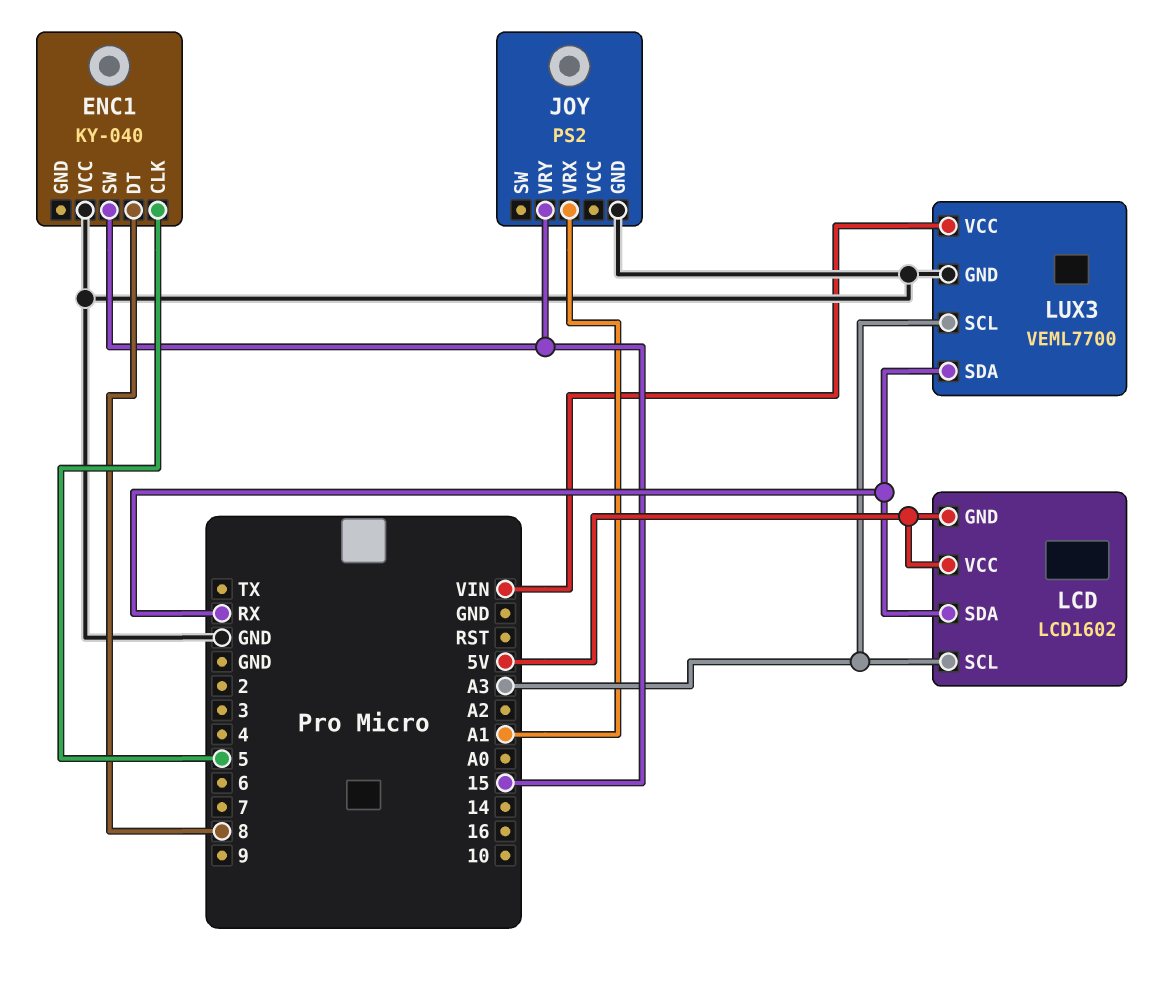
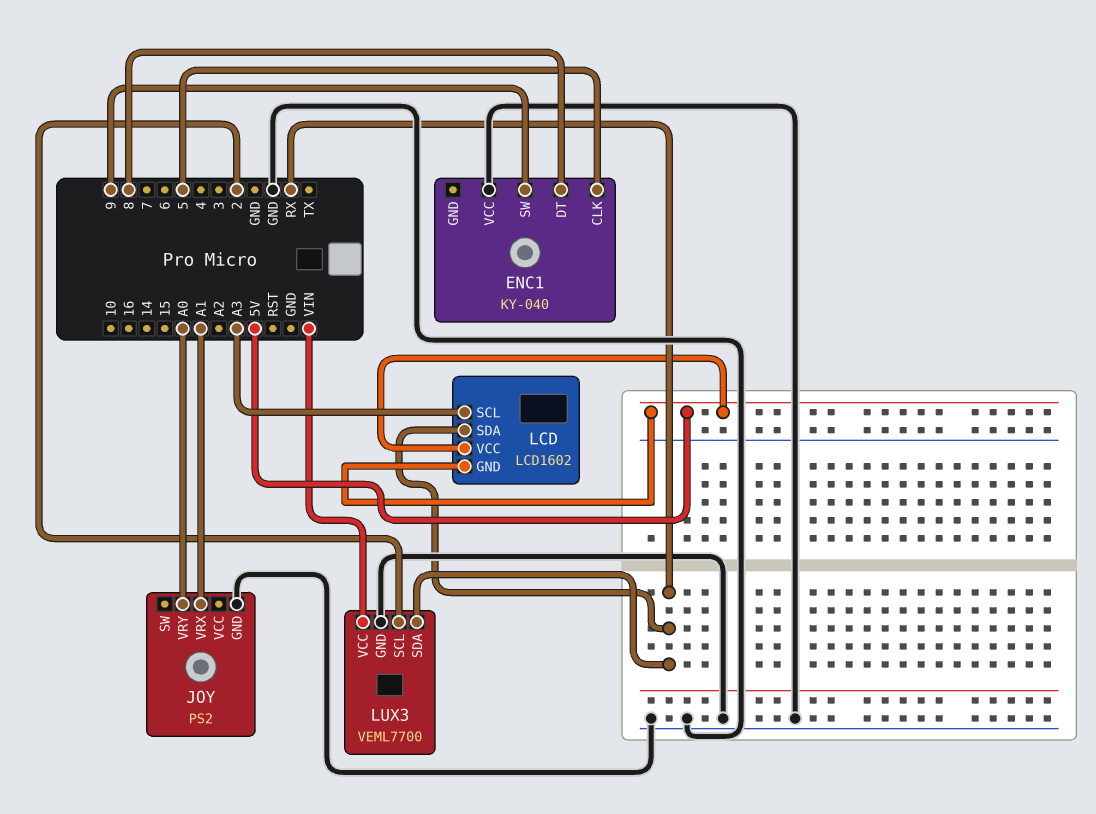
ENC1 pin SW: 15 -> 9
JOY pin VRY: 15 -> A0
LUX3 pin SCL: A3 -> 2

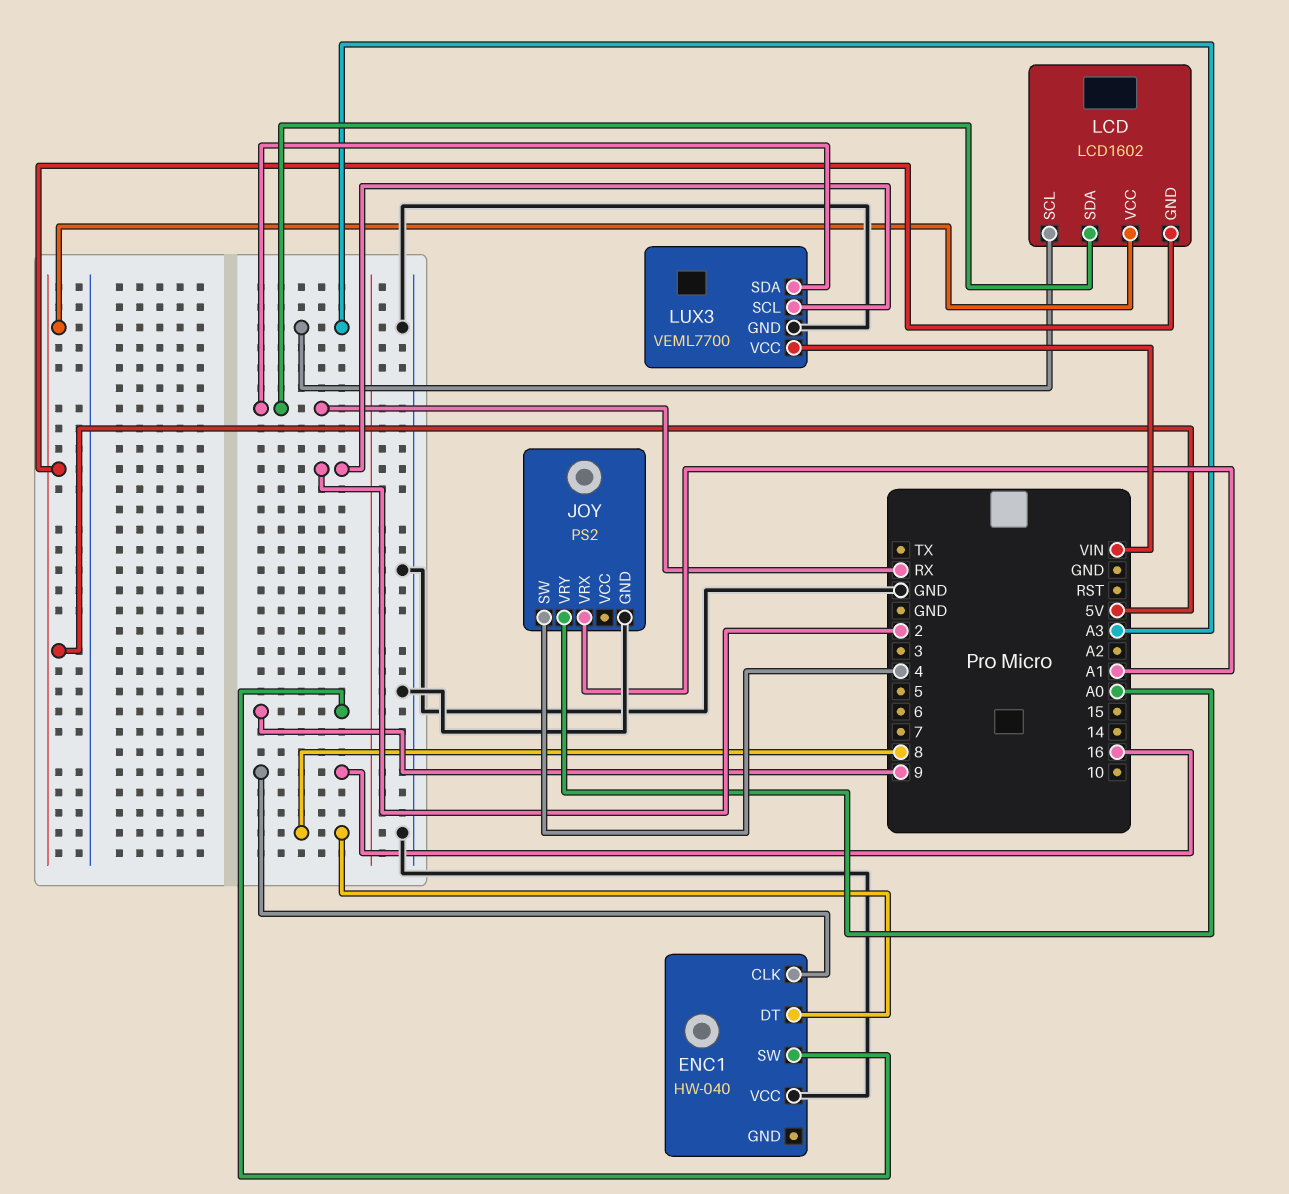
ENC1: KY-040 -> HW-040
ENC1 pin CLK: 5 -> 16
JOY pin SW: none -> 4

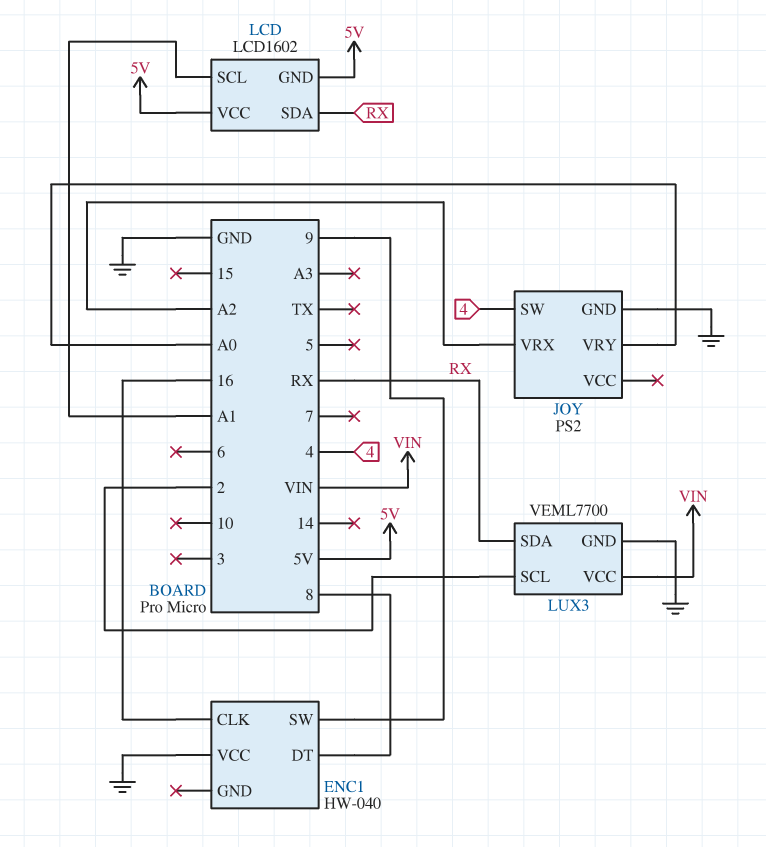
JOY pin VRX: A1 -> A2
LCD pin SCL: A3 -> A1

